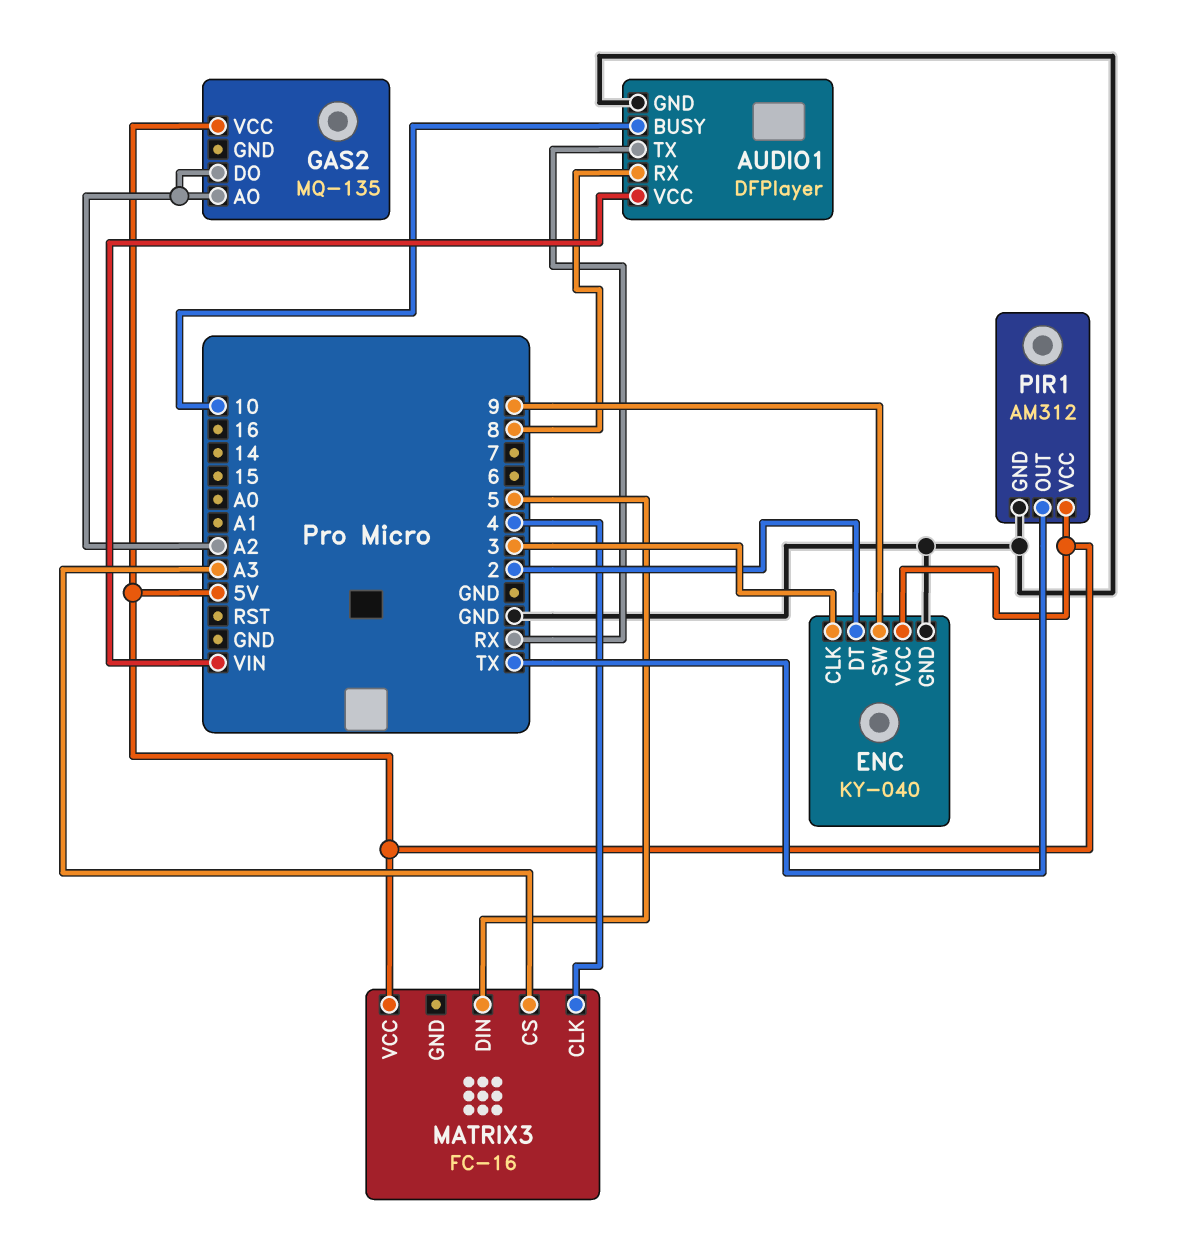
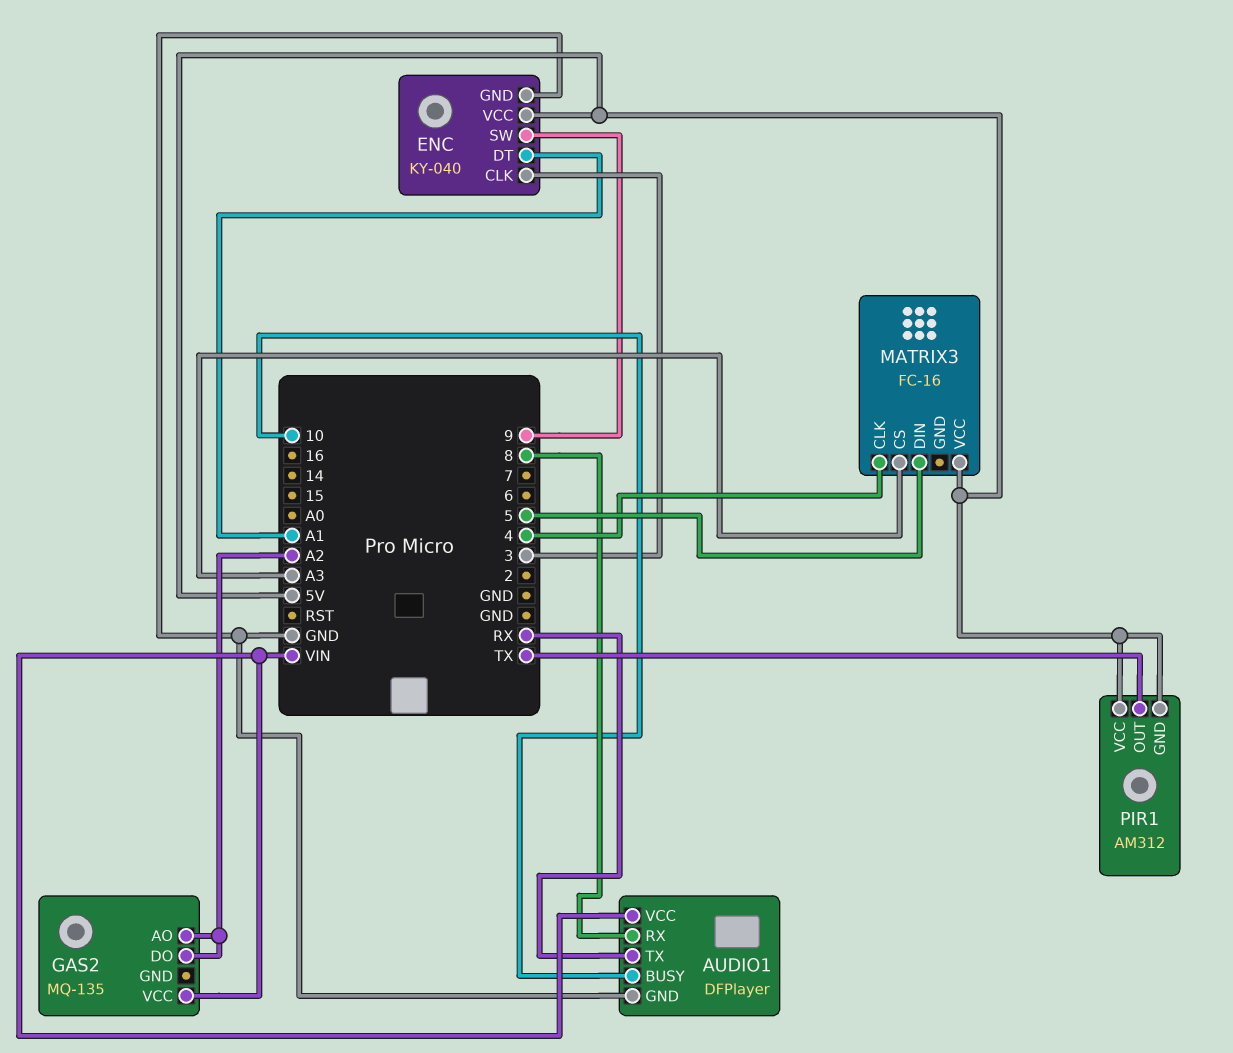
ENC pin DT: 2 -> A1
GAS2 pin VCC: 5V -> VIN
PIR1 pin GND: GND -> 5V

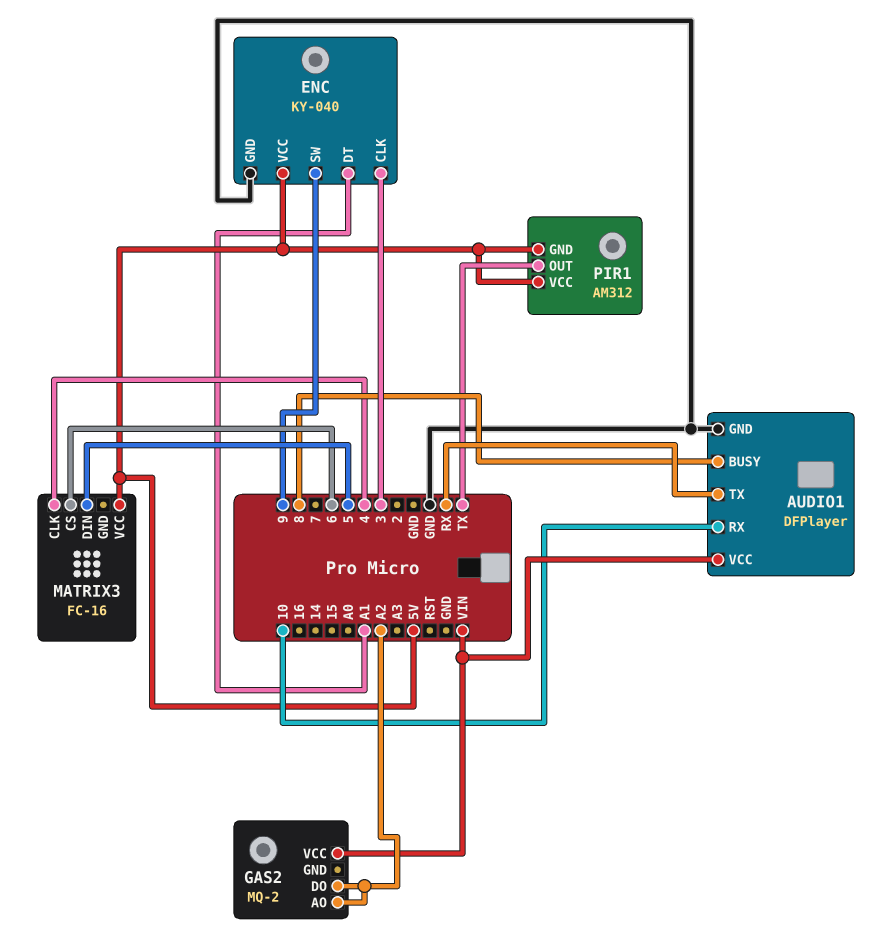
AUDIO1 pin BUSY: 10 -> 8
AUDIO1 pin RX: 8 -> 10
GAS2: MQ-135 -> MQ-2
MATRIX3 pin CS: A3 -> 6

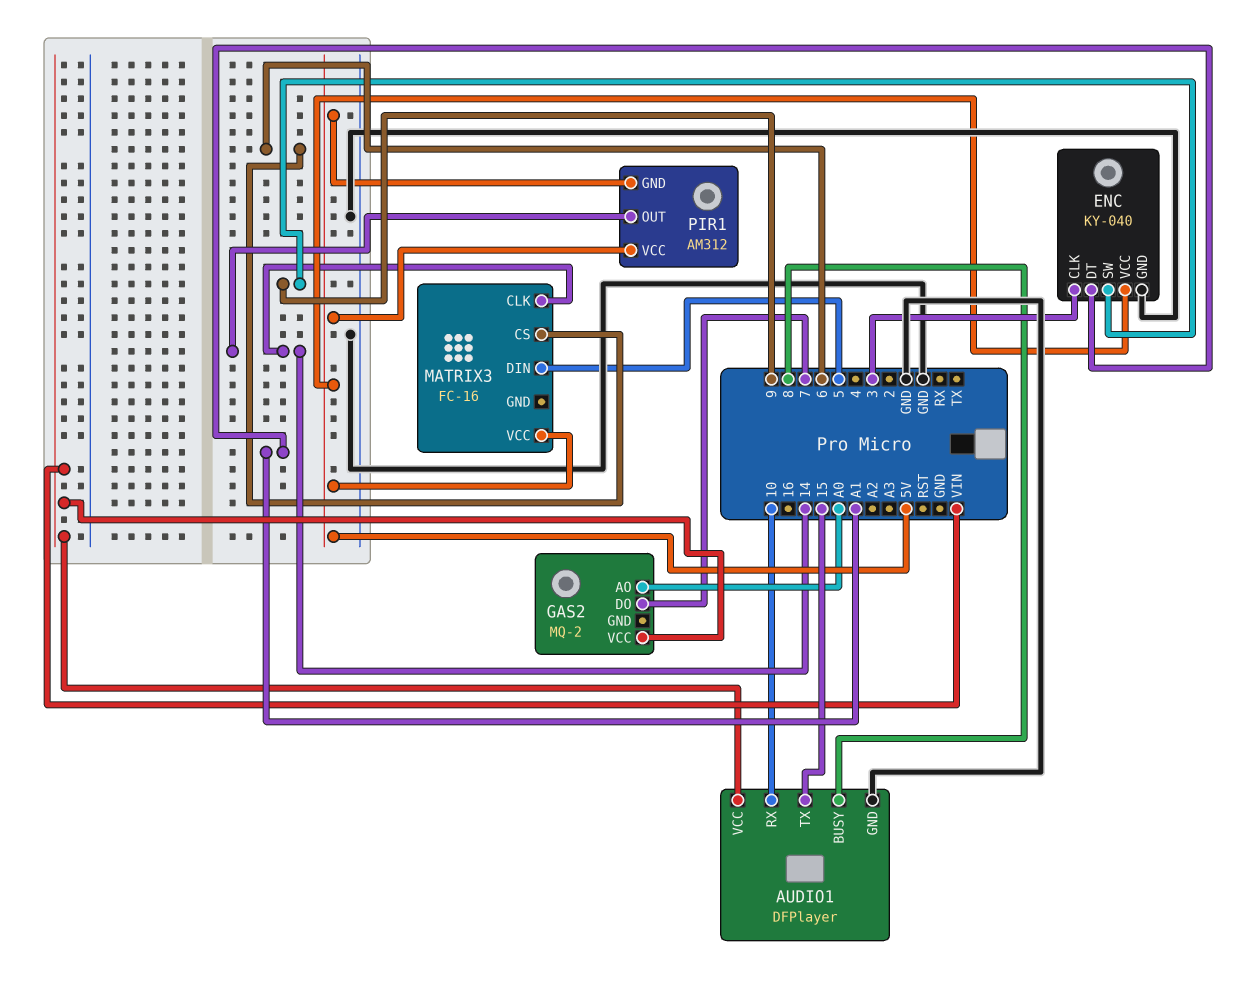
AUDIO1 pin TX: RX -> 15
GAS2 pin AO: A2 -> A0
GAS2 pin DO: A2 -> 7
MATRIX3 pin CLK: 4 -> 14
PIR1 pin OUT: TX -> 14

